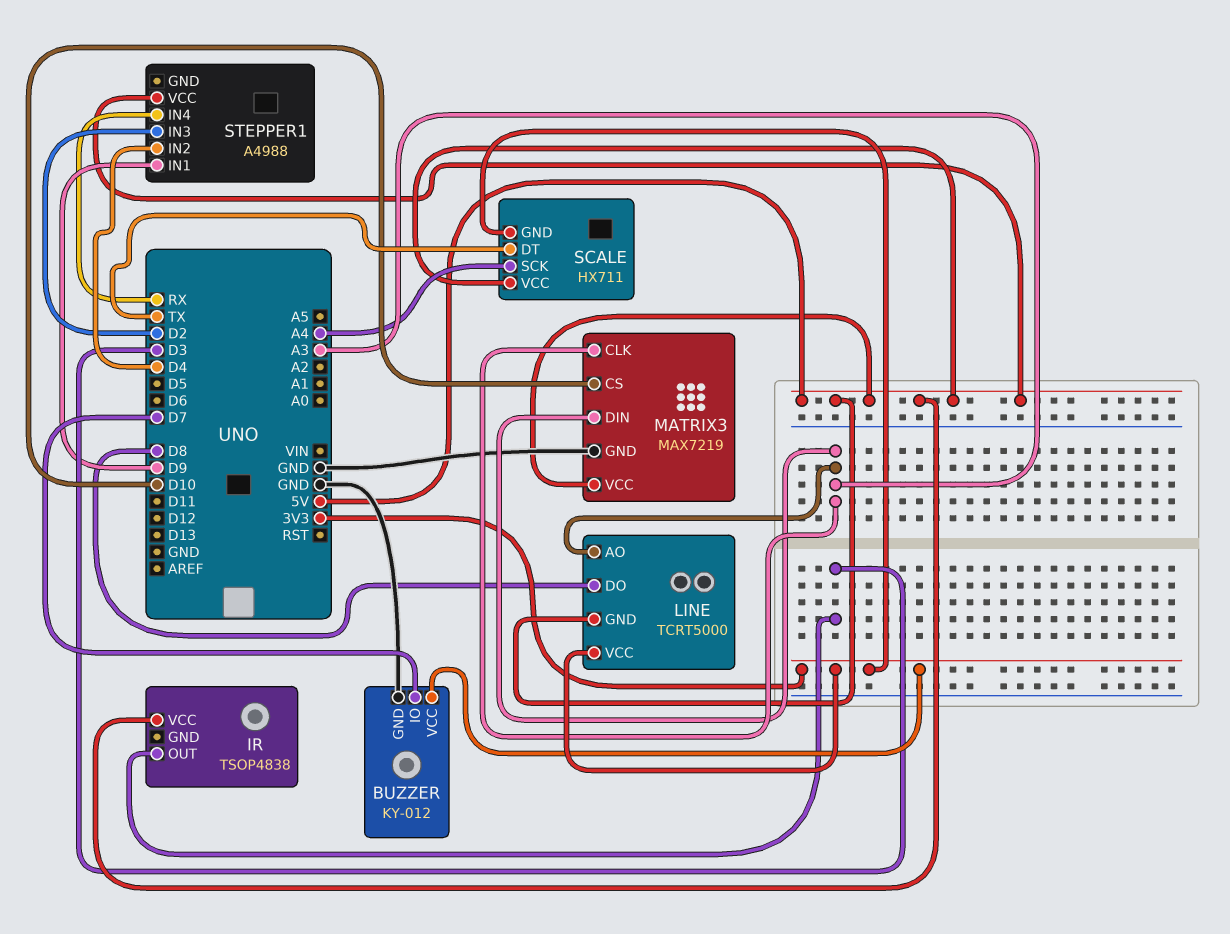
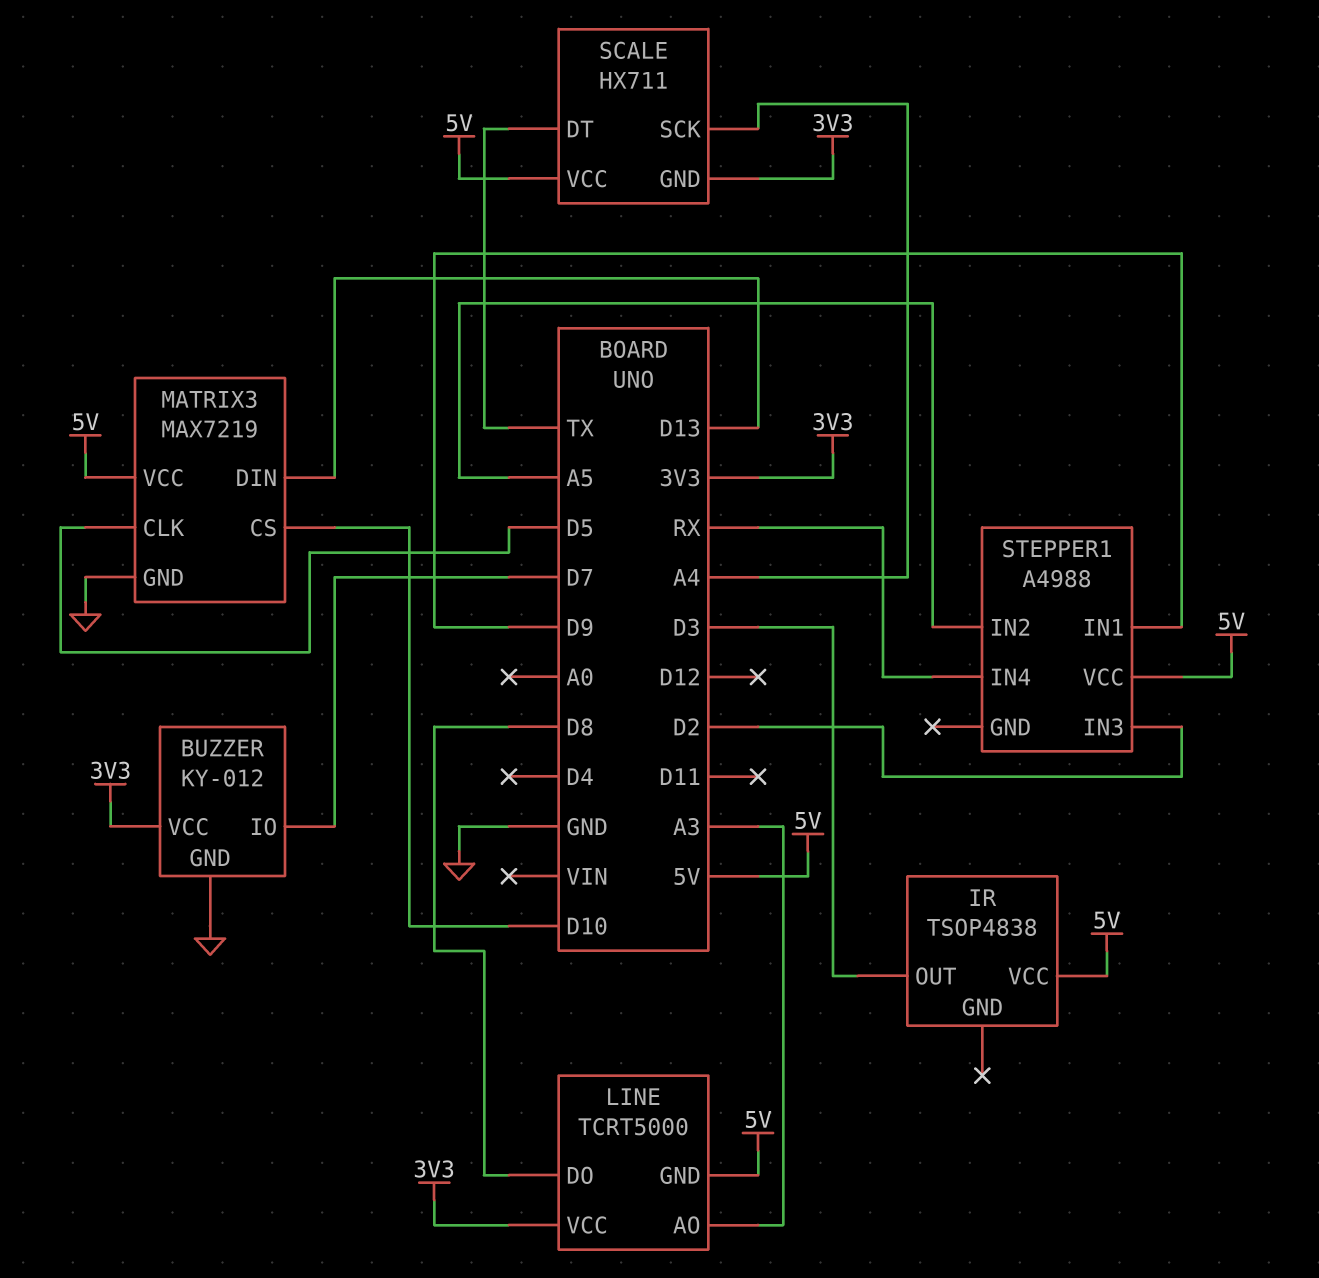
MATRIX3 pin CLK: A3 -> D5
MATRIX3 pin DIN: A3 -> D13
STEPPER1 pin IN2: D4 -> A5

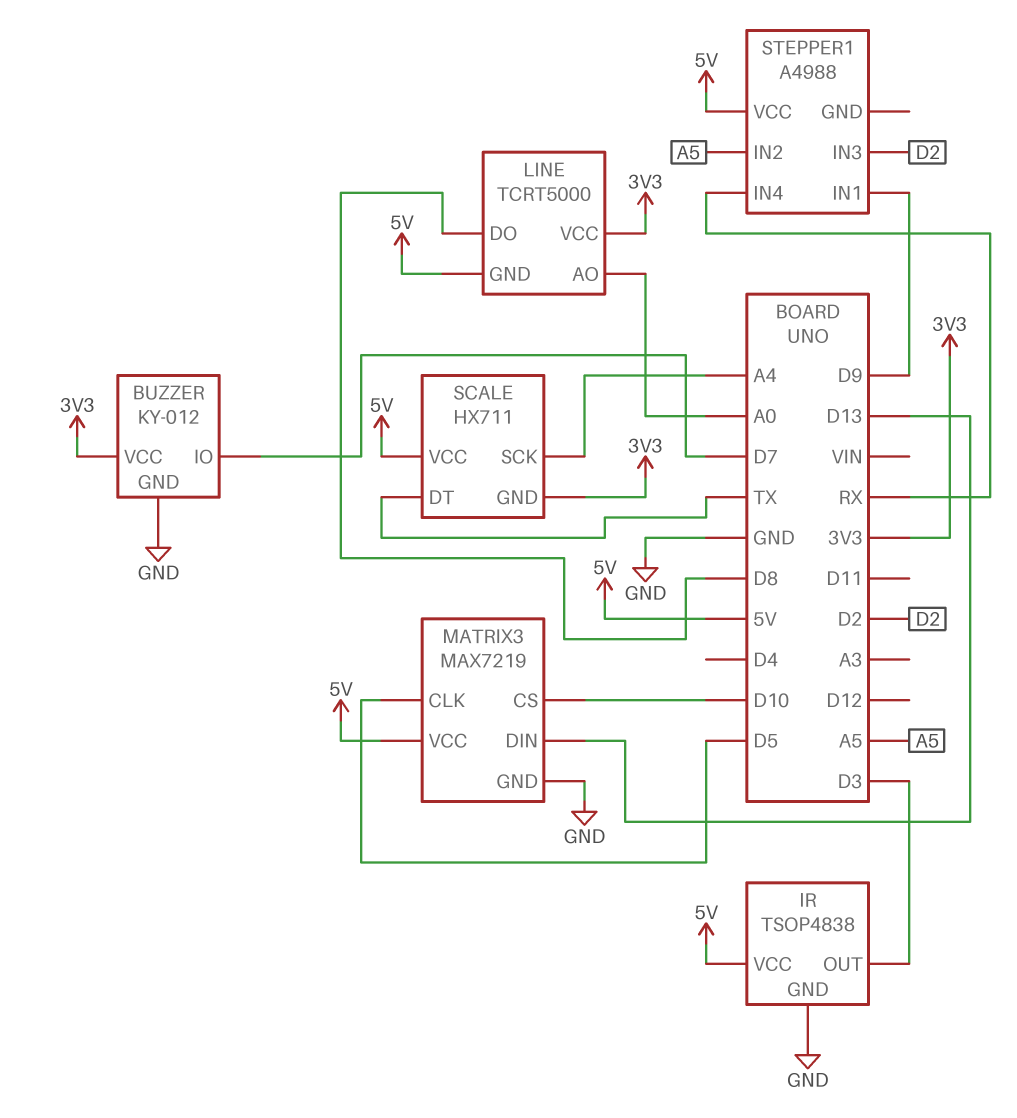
IR pin GND: none -> GND
LINE pin AO: A3 -> A0

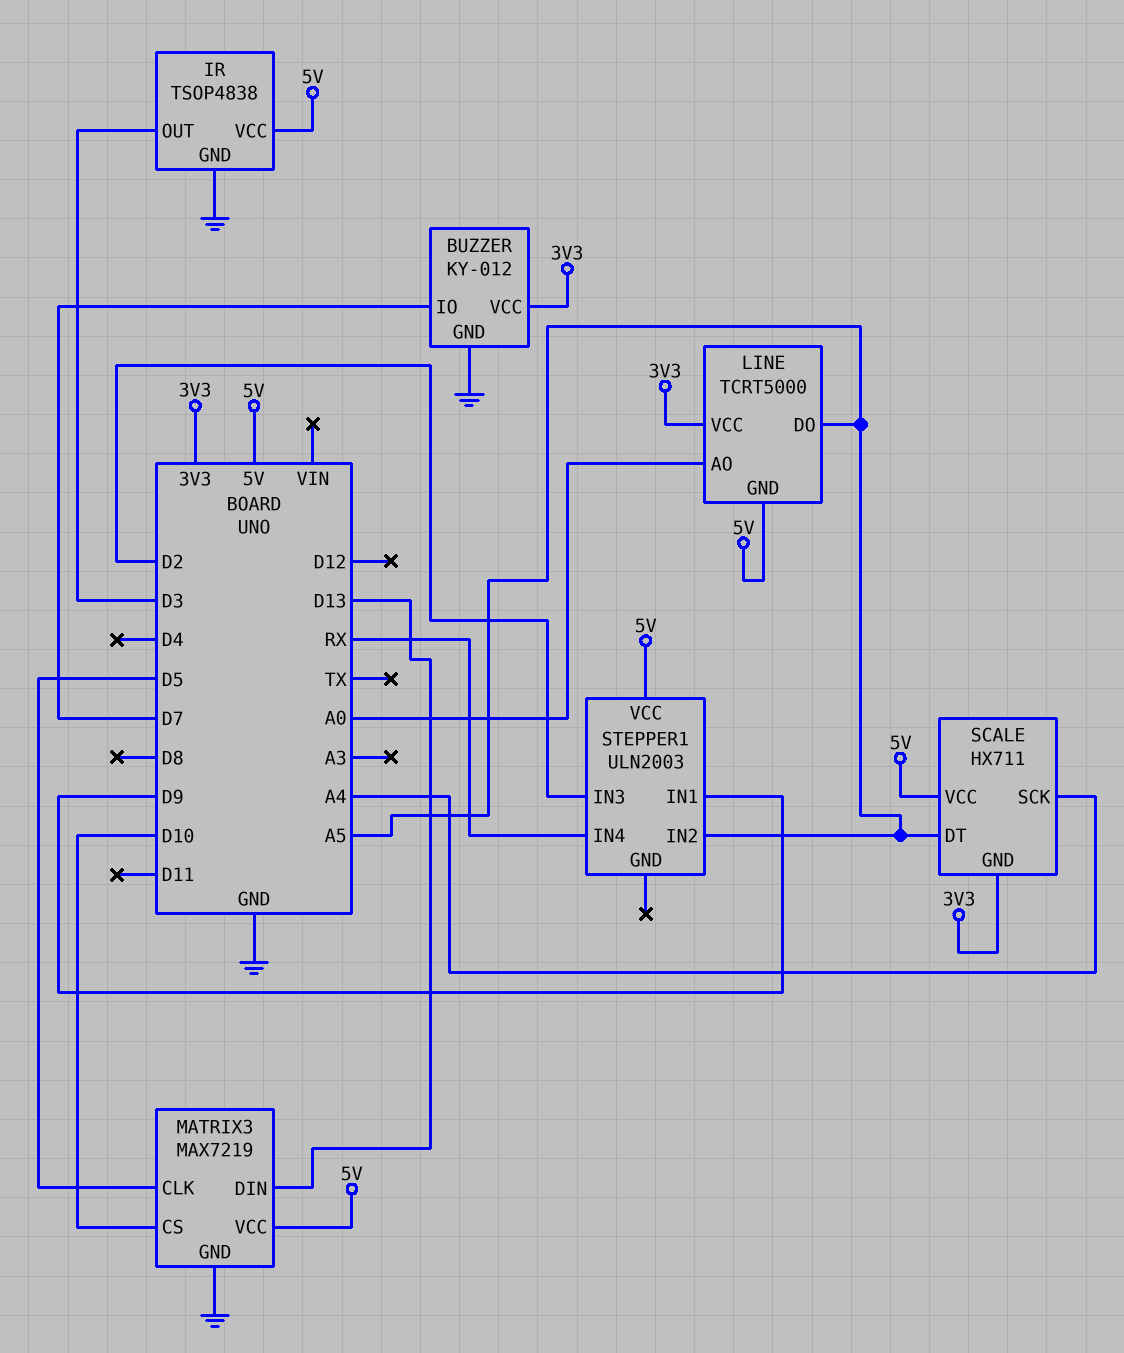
LINE pin DO: D8 -> A5
SCALE pin DT: TX -> A5
STEPPER1: A4988 -> ULN2003

